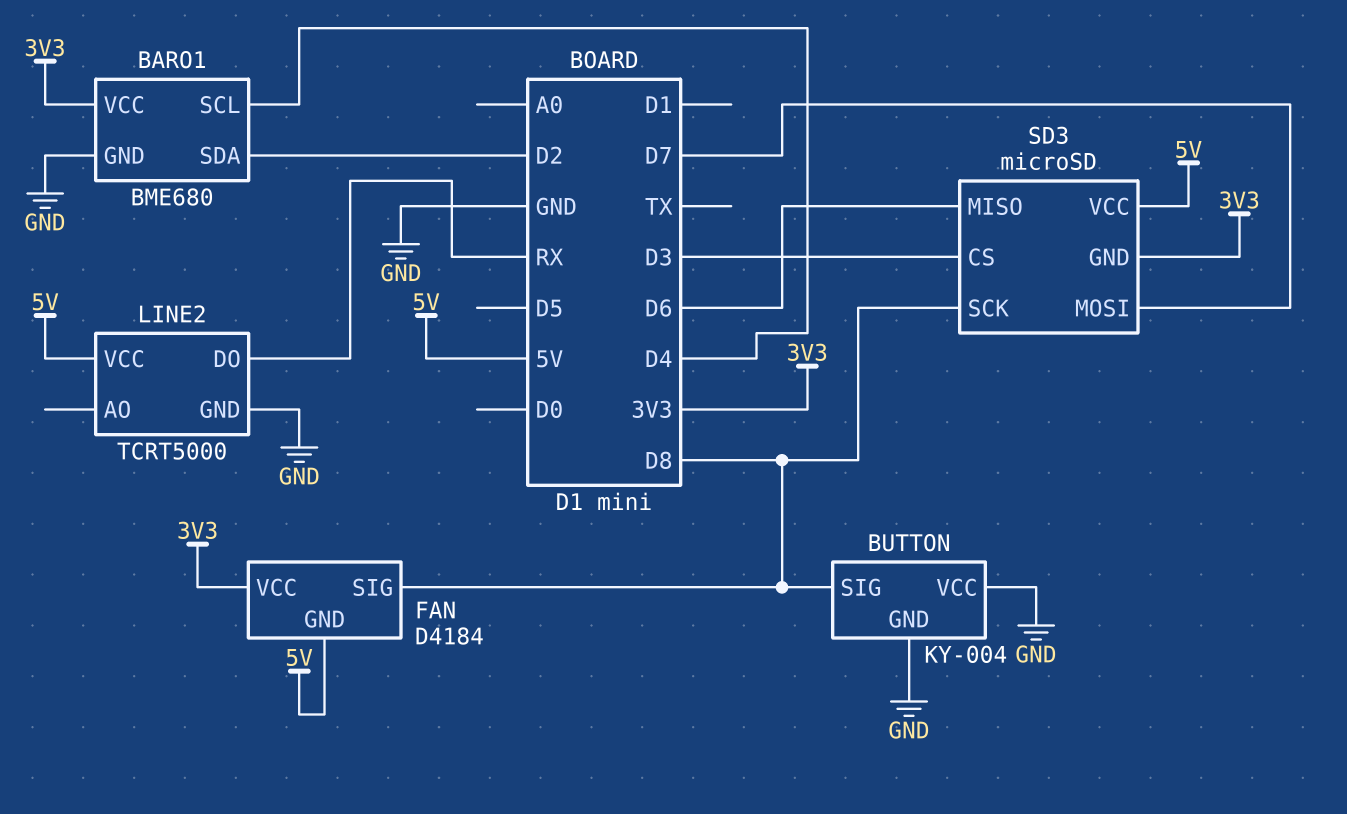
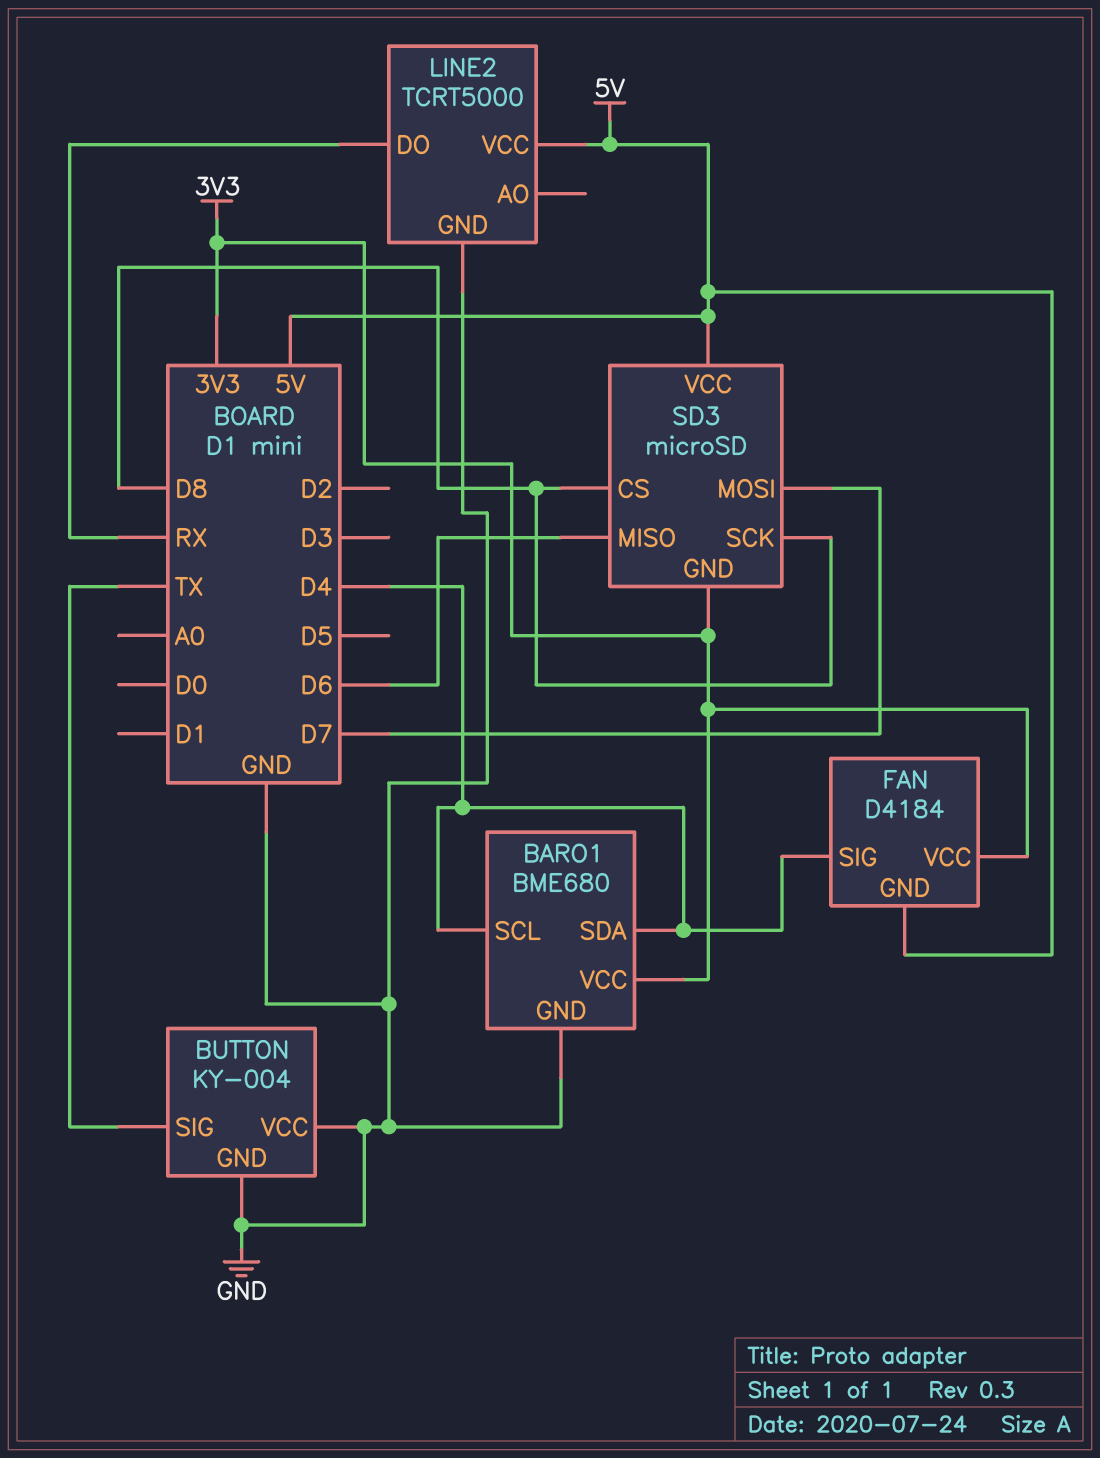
BARO1 pin SDA: D2 -> D4
BUTTON pin SIG: D8 -> TX
FAN pin SIG: D8 -> D4
SD3 pin CS: D3 -> D8

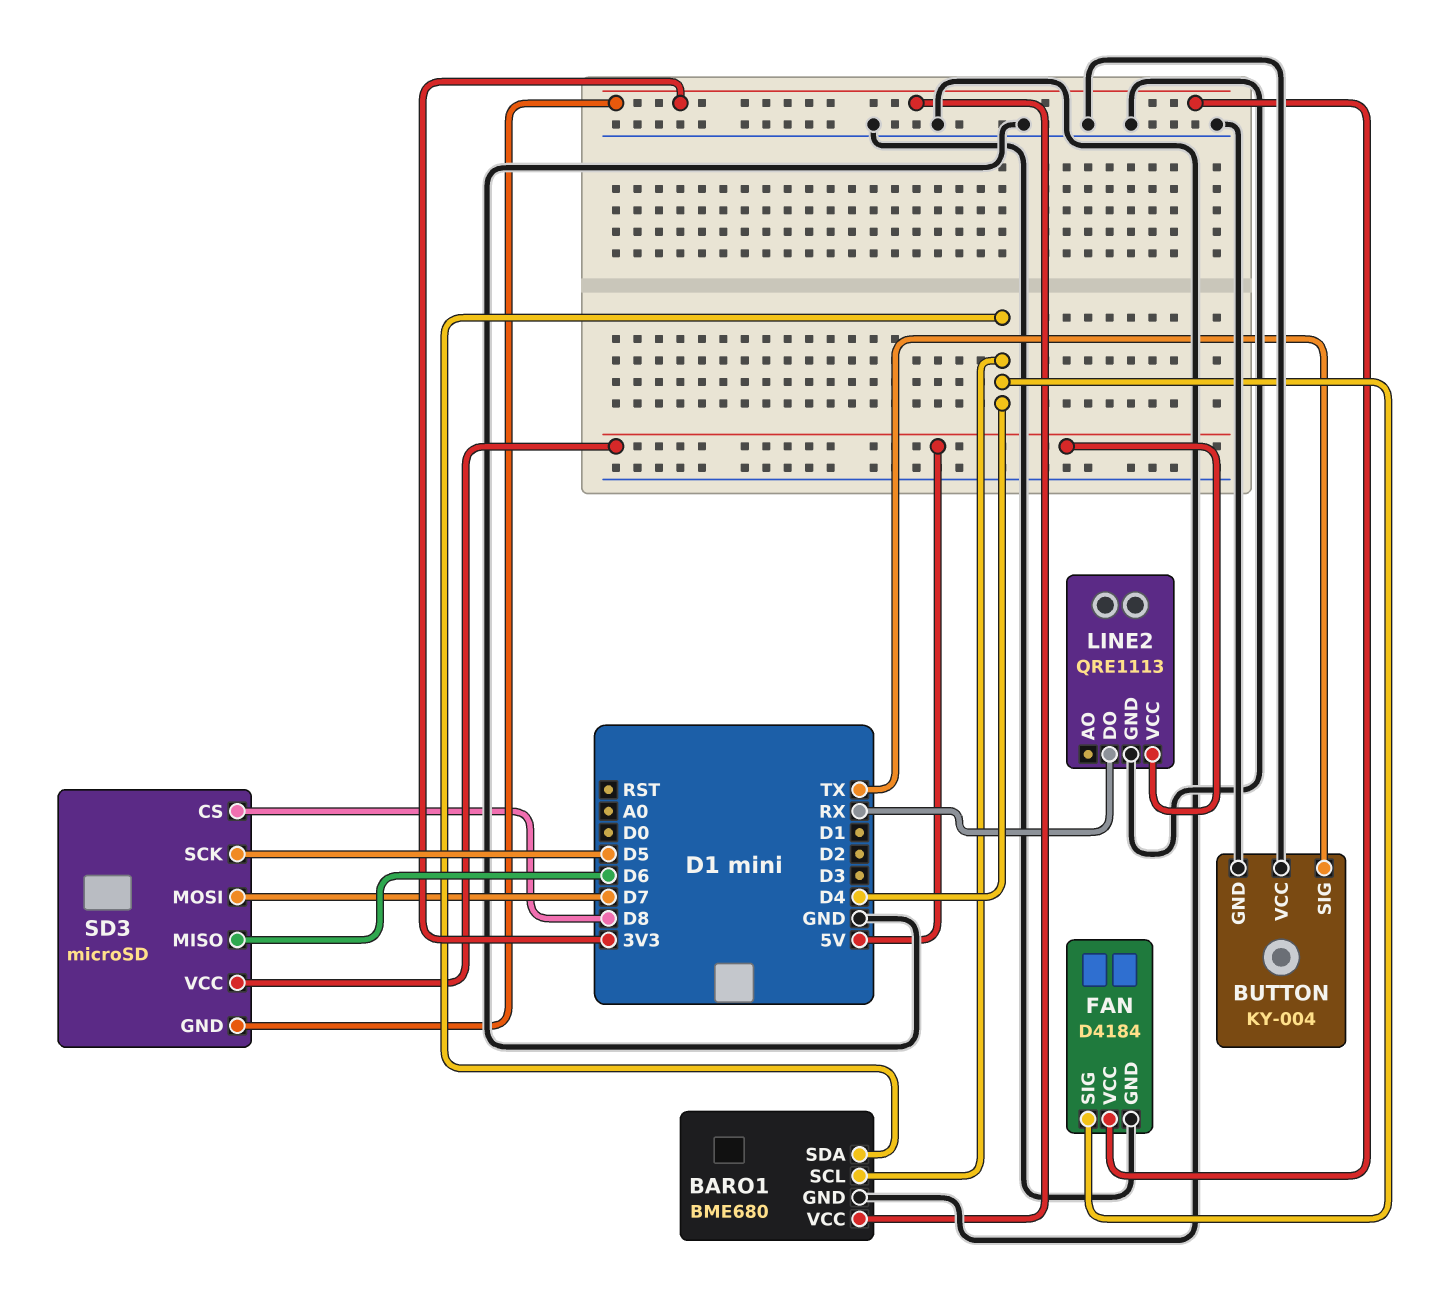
FAN pin GND: 5V -> GND
LINE2: TCRT5000 -> QRE1113
SD3 pin SCK: D8 -> D5

